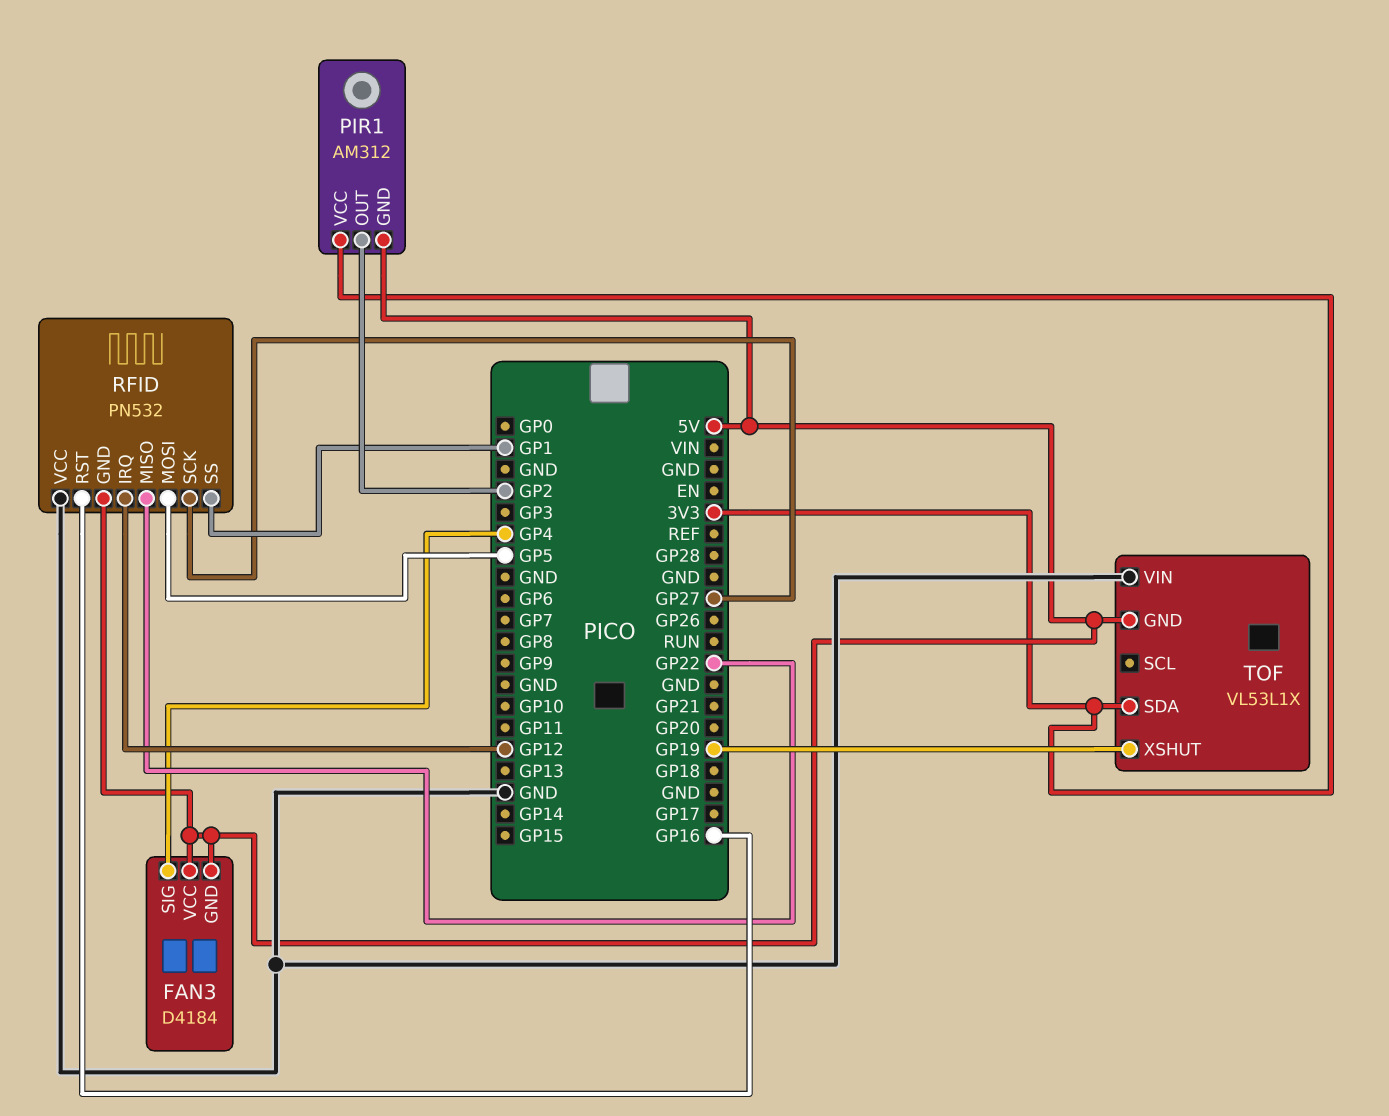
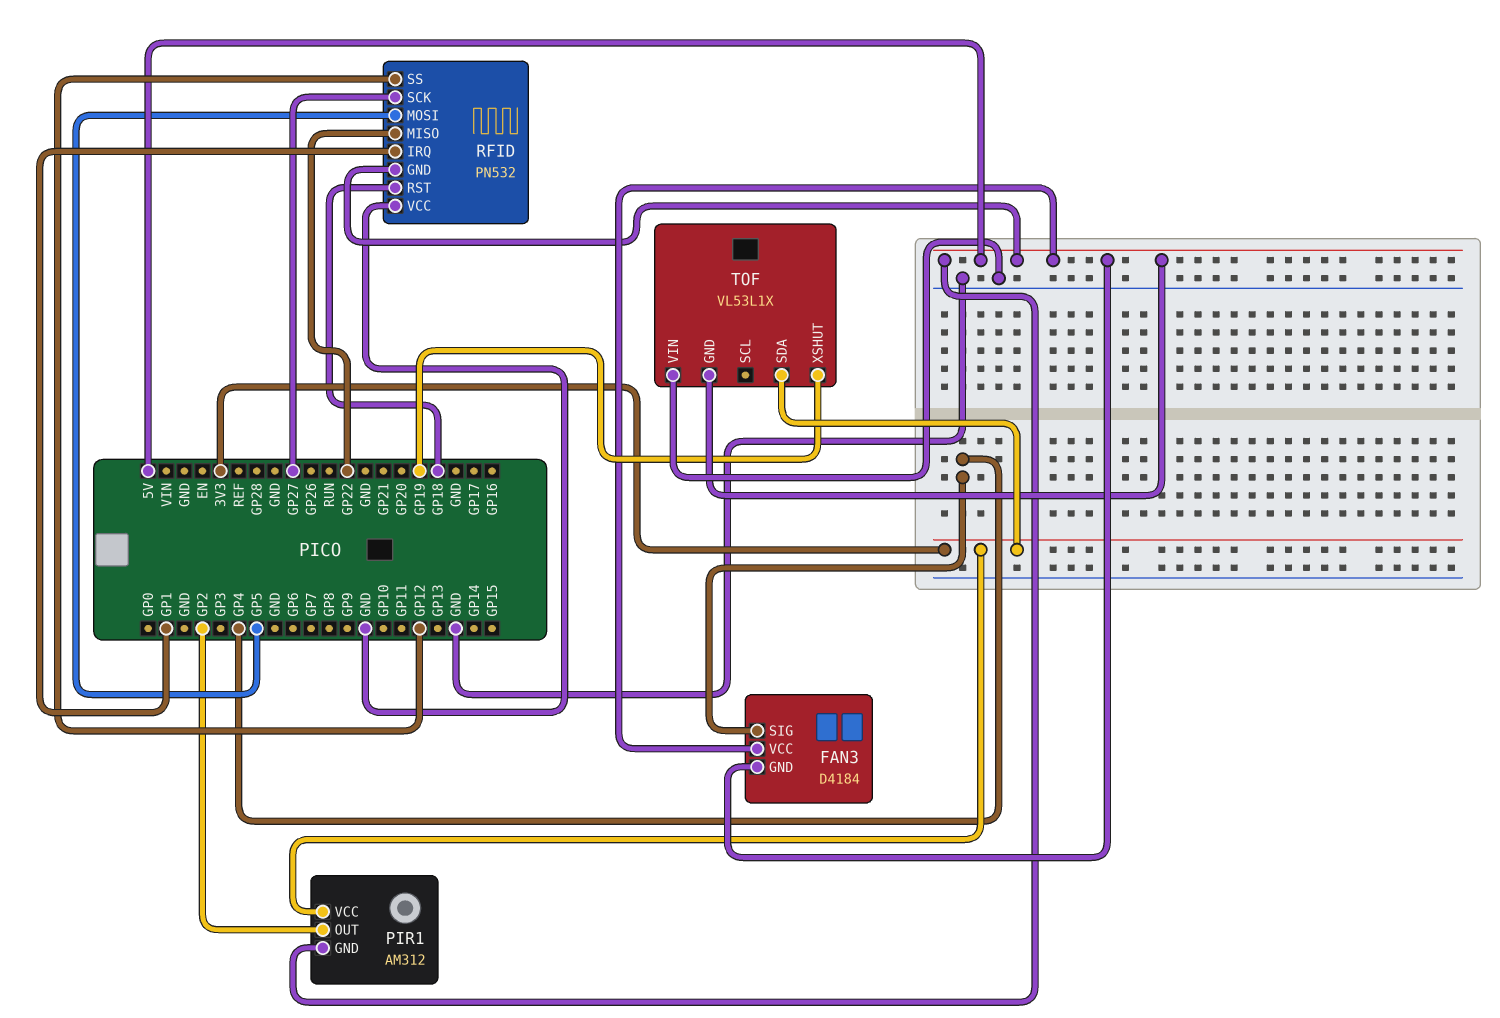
RFID pin IRQ: GP12 -> GP1
RFID pin RST: GP16 -> GP18
RFID pin SS: GP1 -> GP12

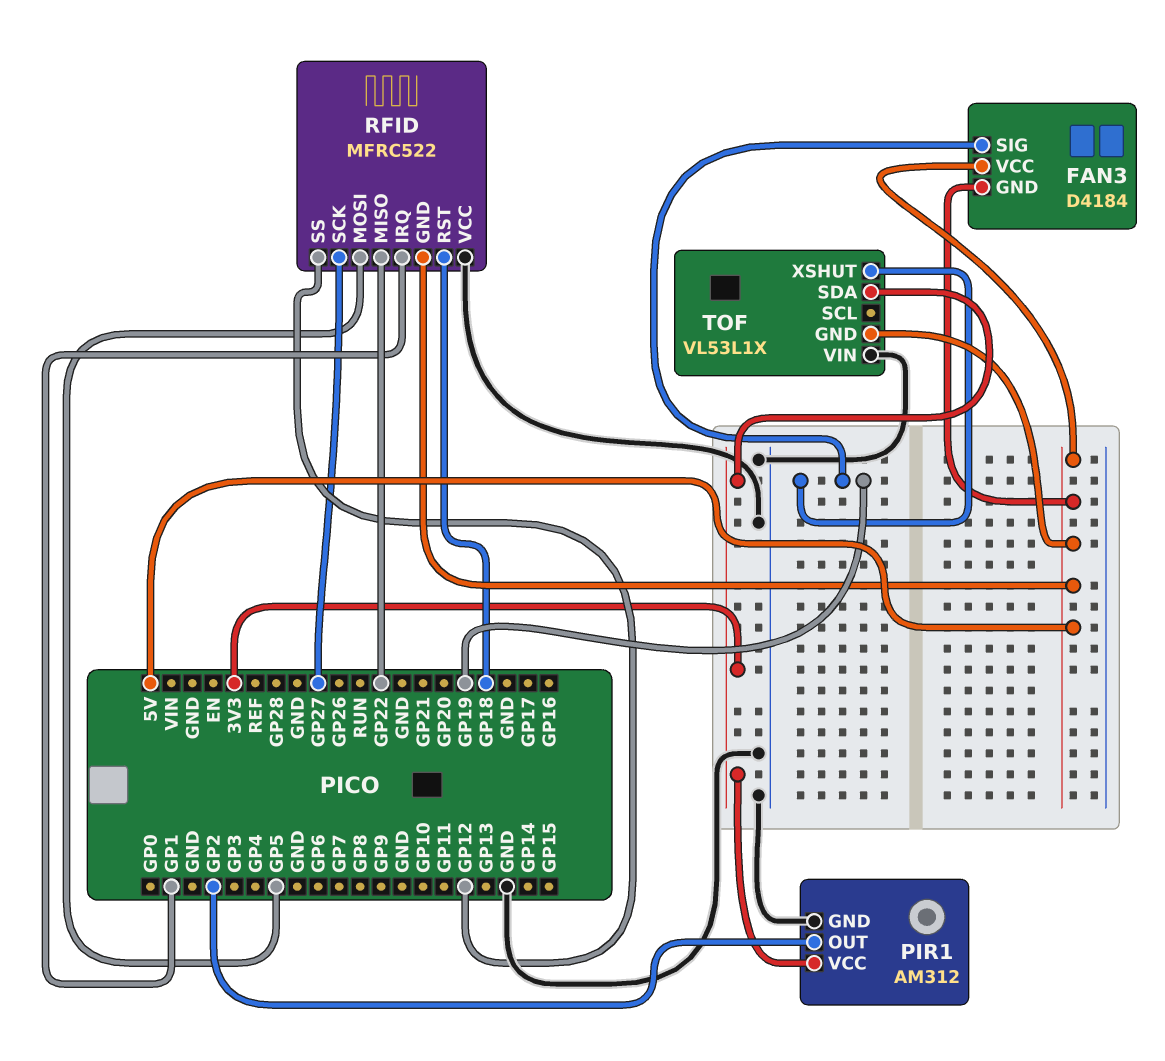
FAN3 pin SIG: GP4 -> GP19
PIR1 pin GND: 5V -> GND
RFID: PN532 -> MFRC522

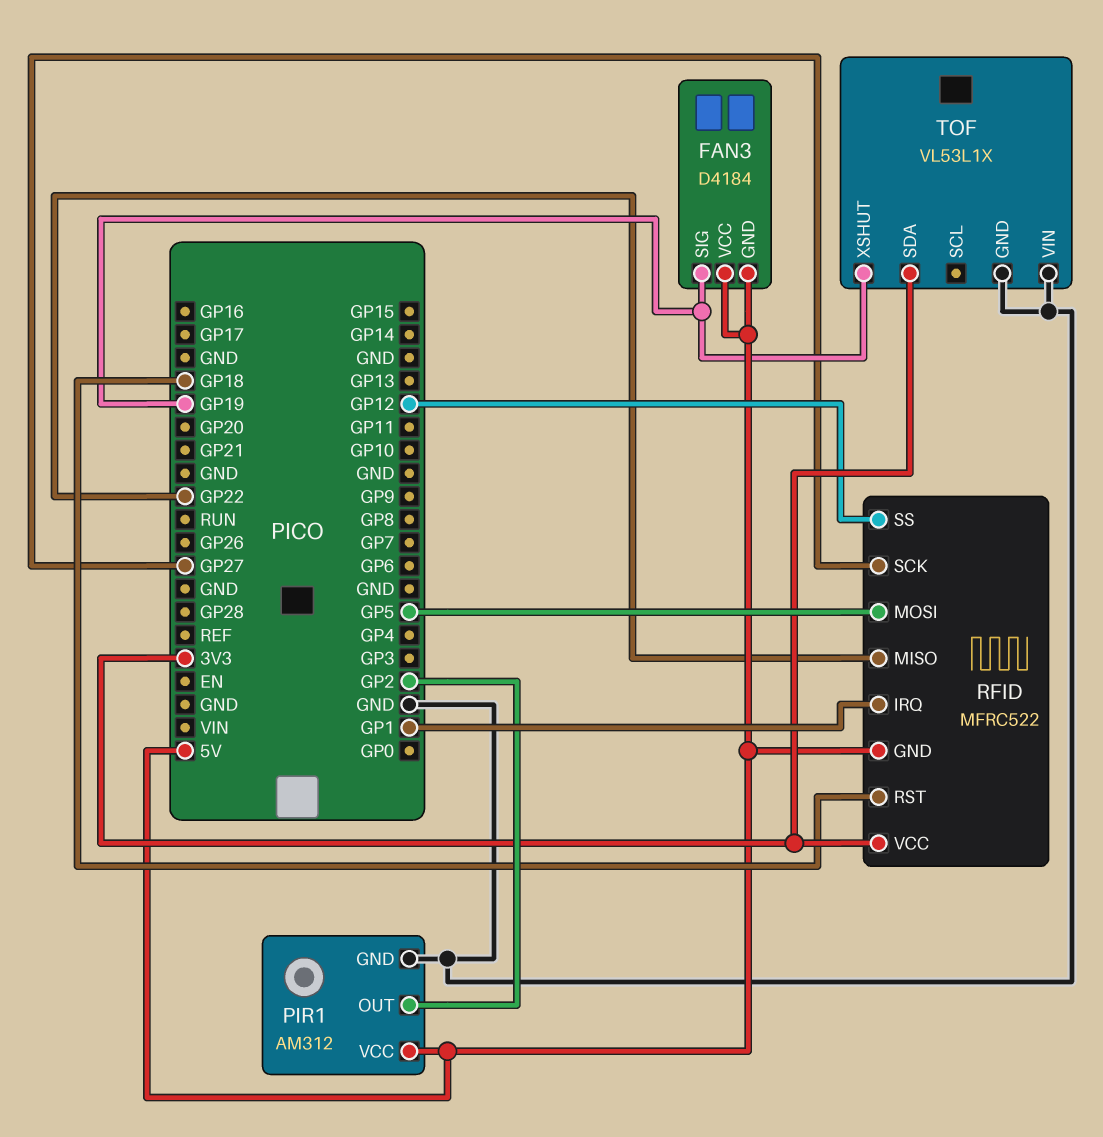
PIR1 pin VCC: 3V3 -> 5V
RFID pin VCC: GND -> 3V3
TOF pin GND: 5V -> GND

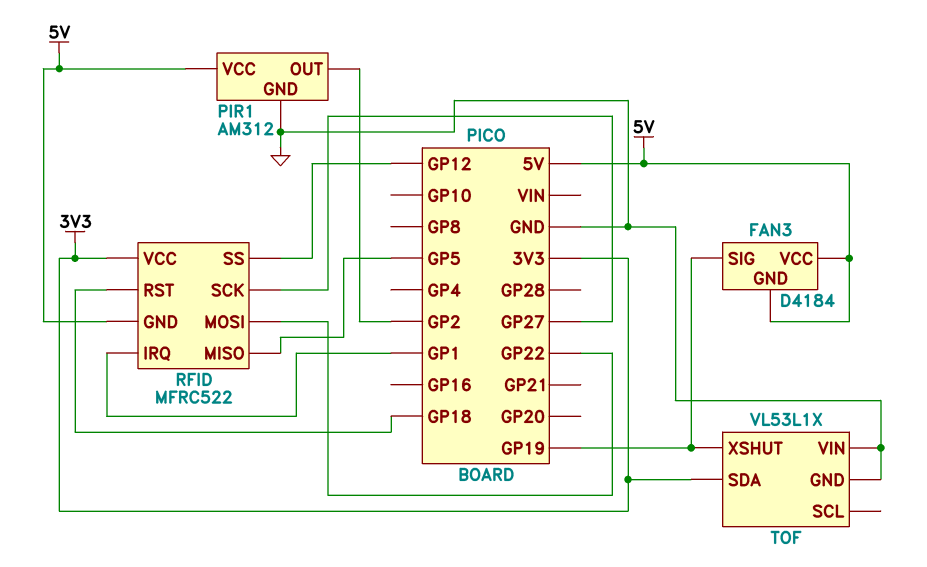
RFID pin MISO: GP22 -> GP5
RFID pin MOSI: GP5 -> GP22

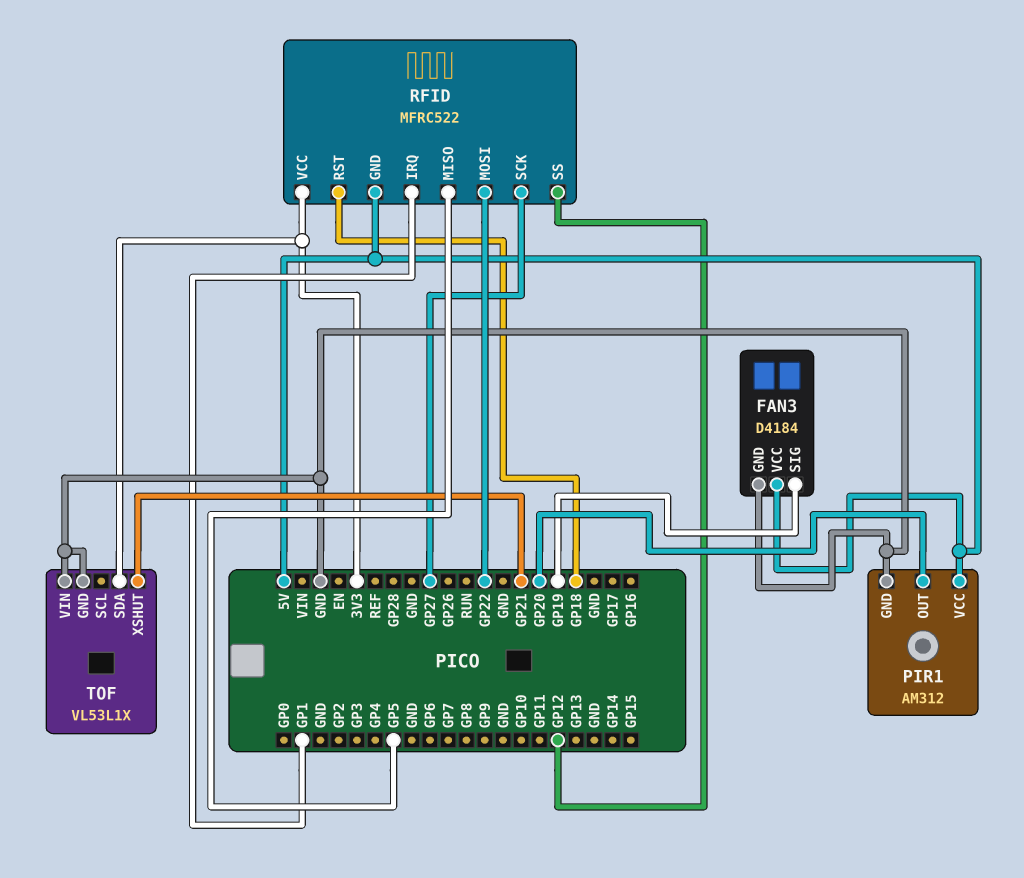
FAN3 pin GND: 5V -> GND
PIR1 pin OUT: GP2 -> GP20
TOF pin XSHUT: GP19 -> GP21

